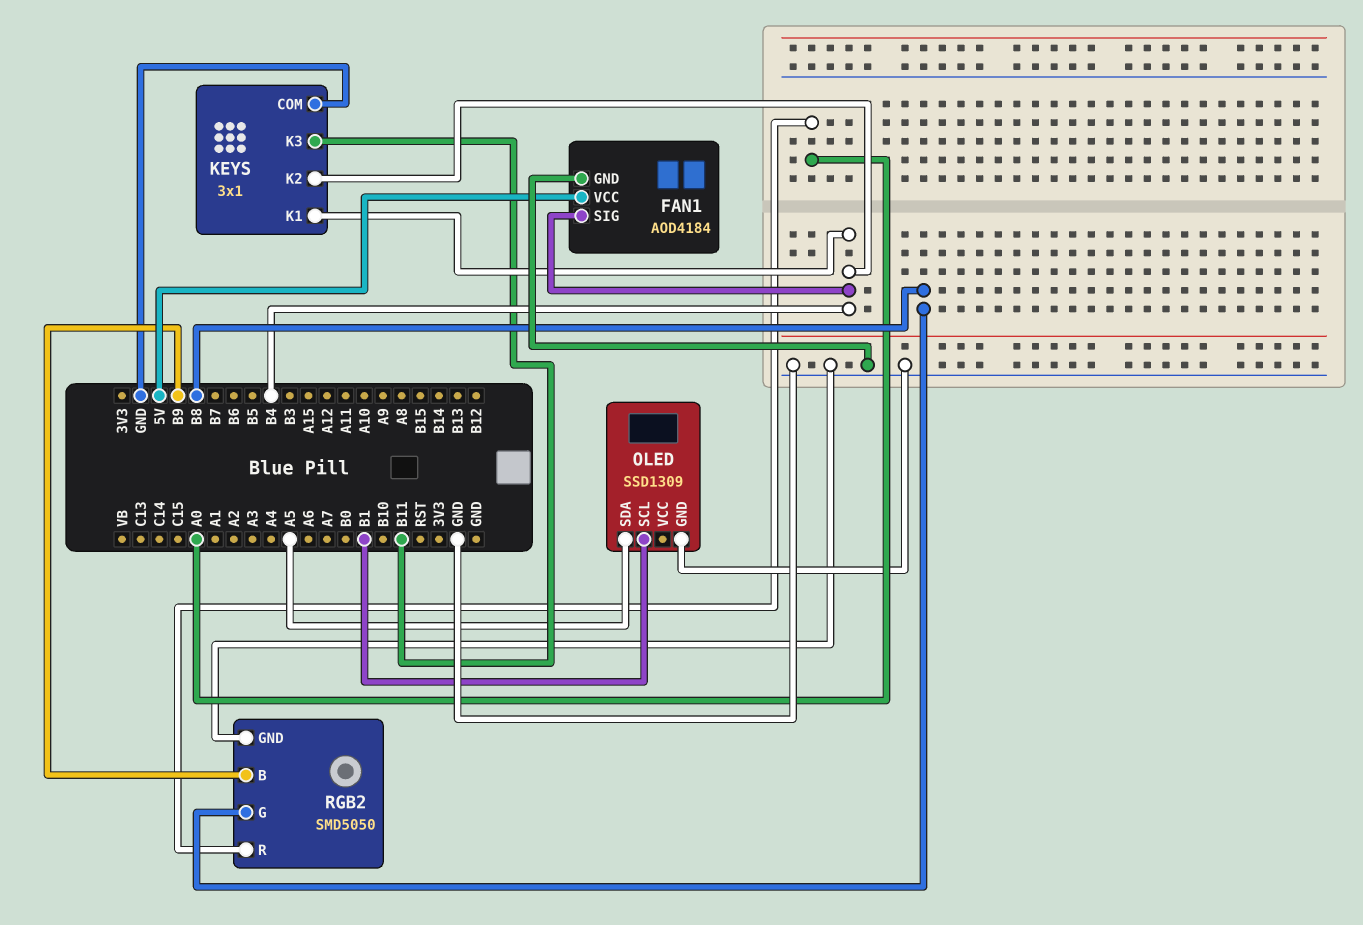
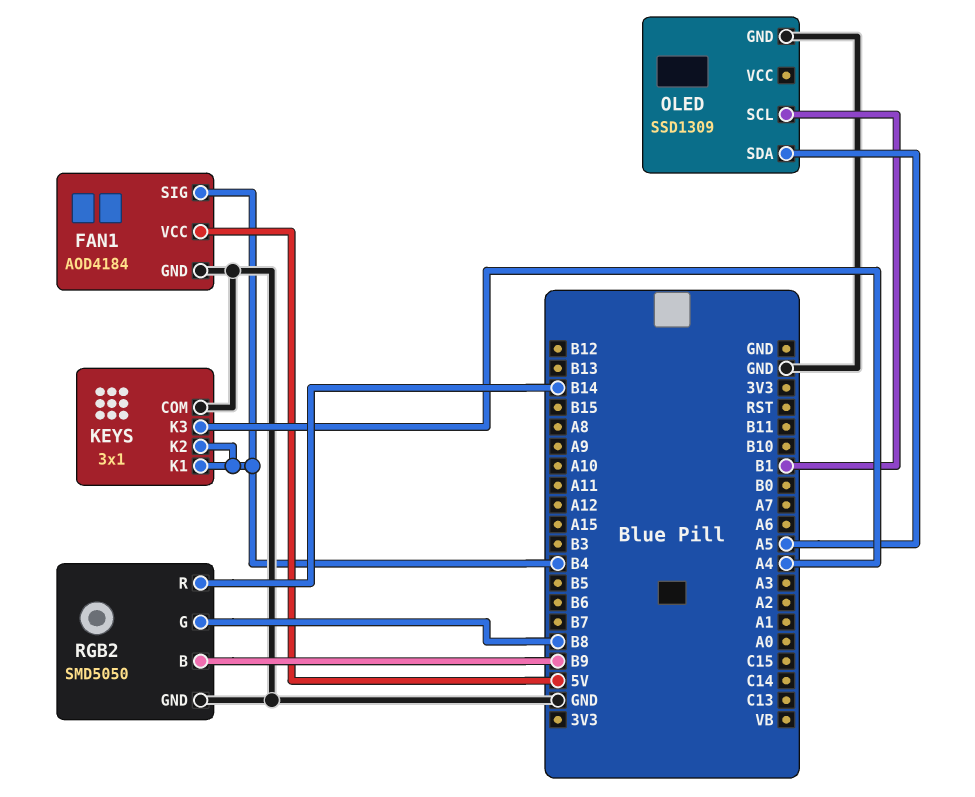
KEYS pin K3: B11 -> A4
RGB2 pin R: A0 -> B14

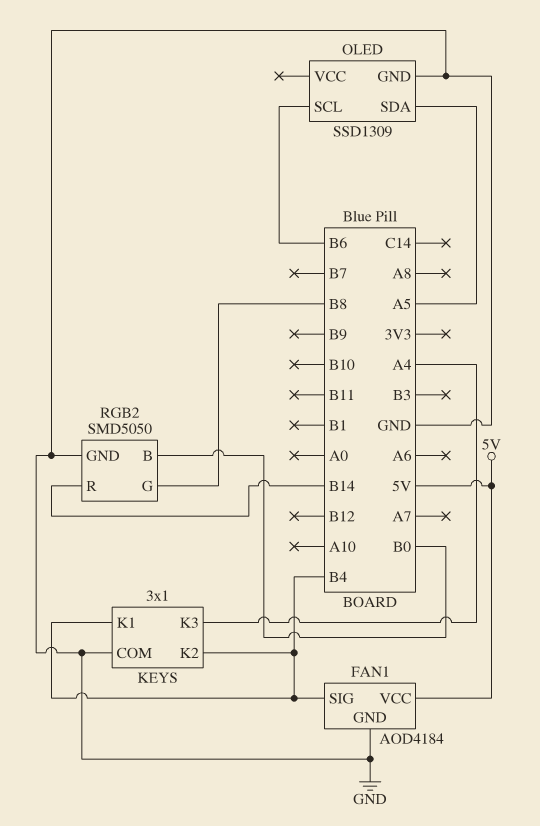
OLED pin SCL: B1 -> B6
RGB2 pin B: B9 -> B0

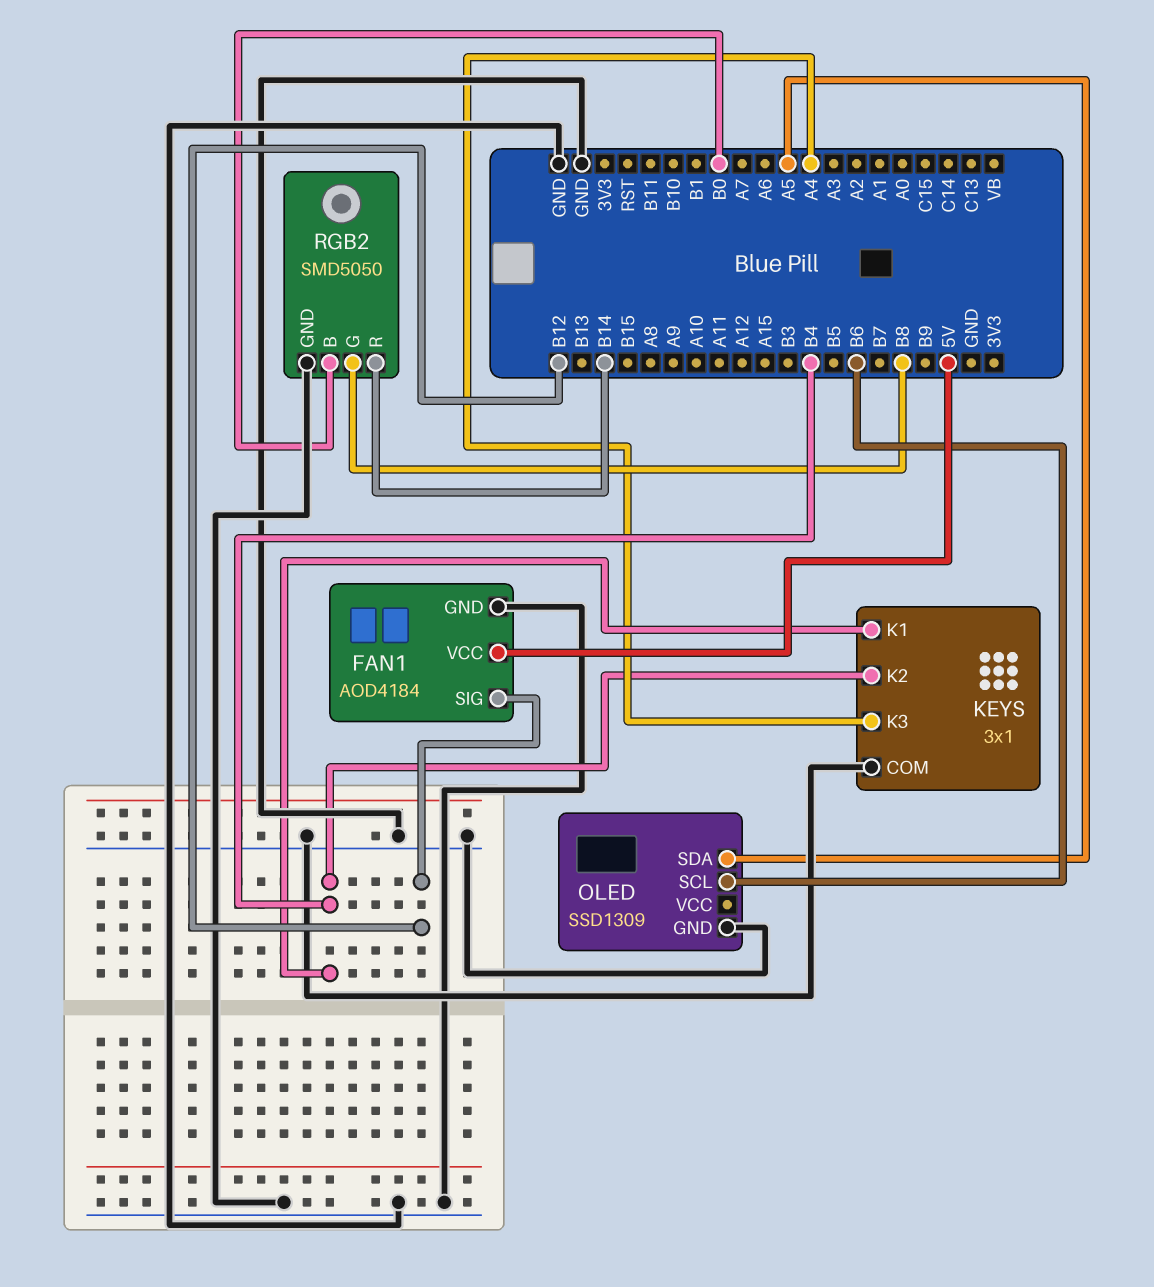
FAN1 pin SIG: B4 -> B12

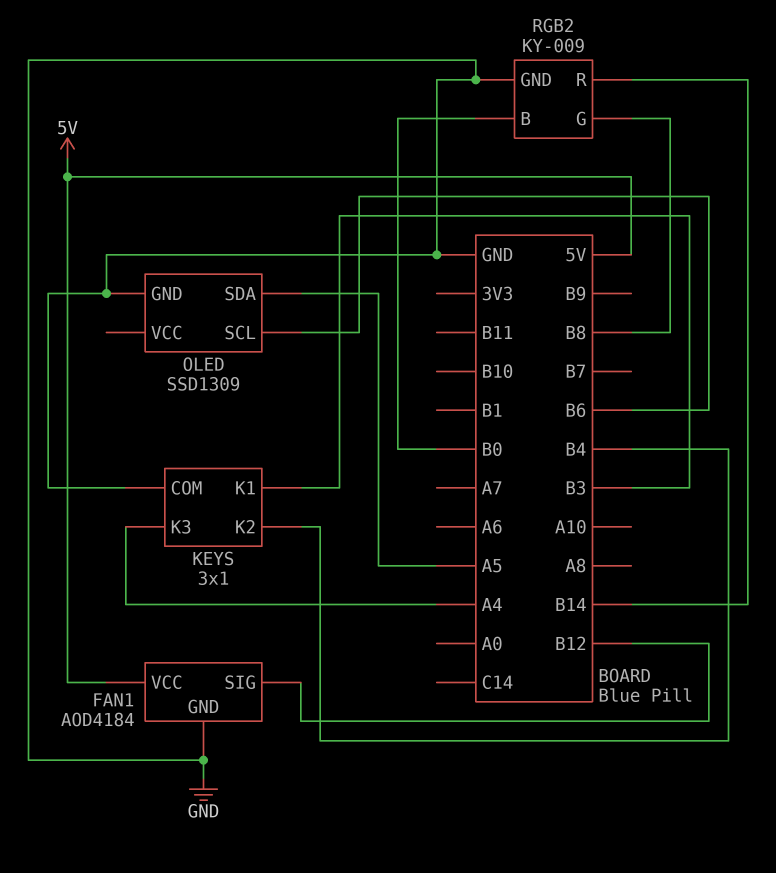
KEYS pin K1: B4 -> B3
RGB2: SMD5050 -> KY-009

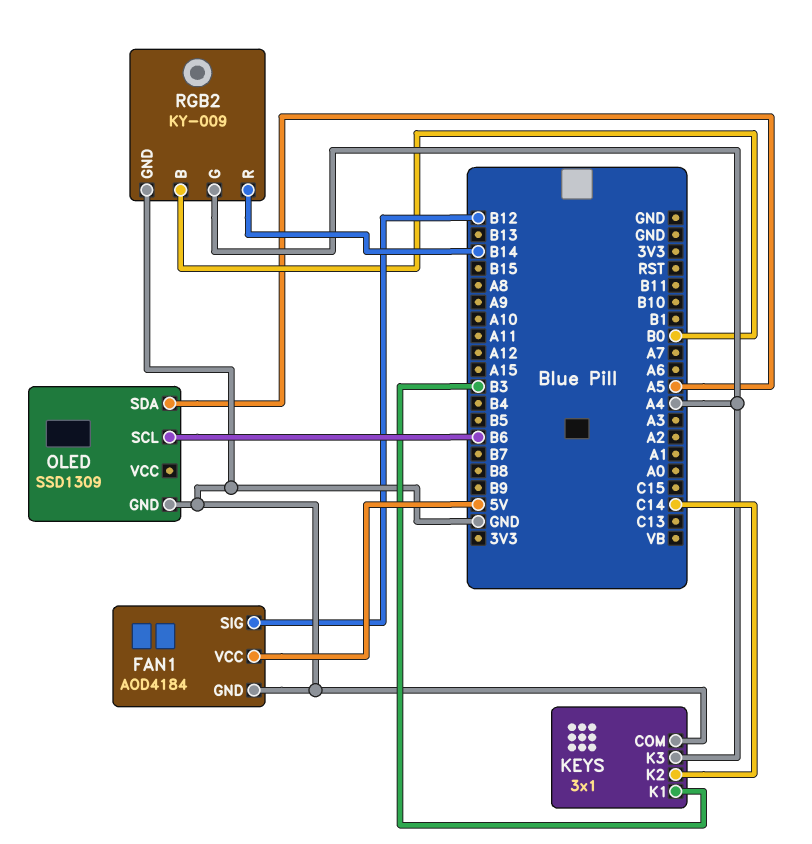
KEYS pin K2: B4 -> C14
RGB2 pin G: B8 -> A4

